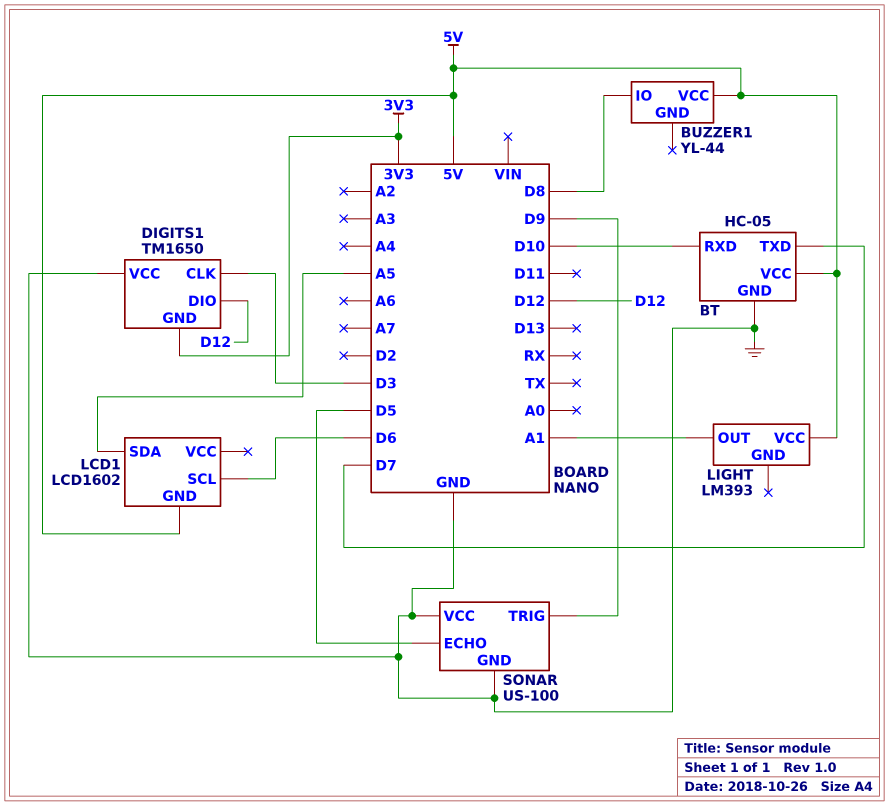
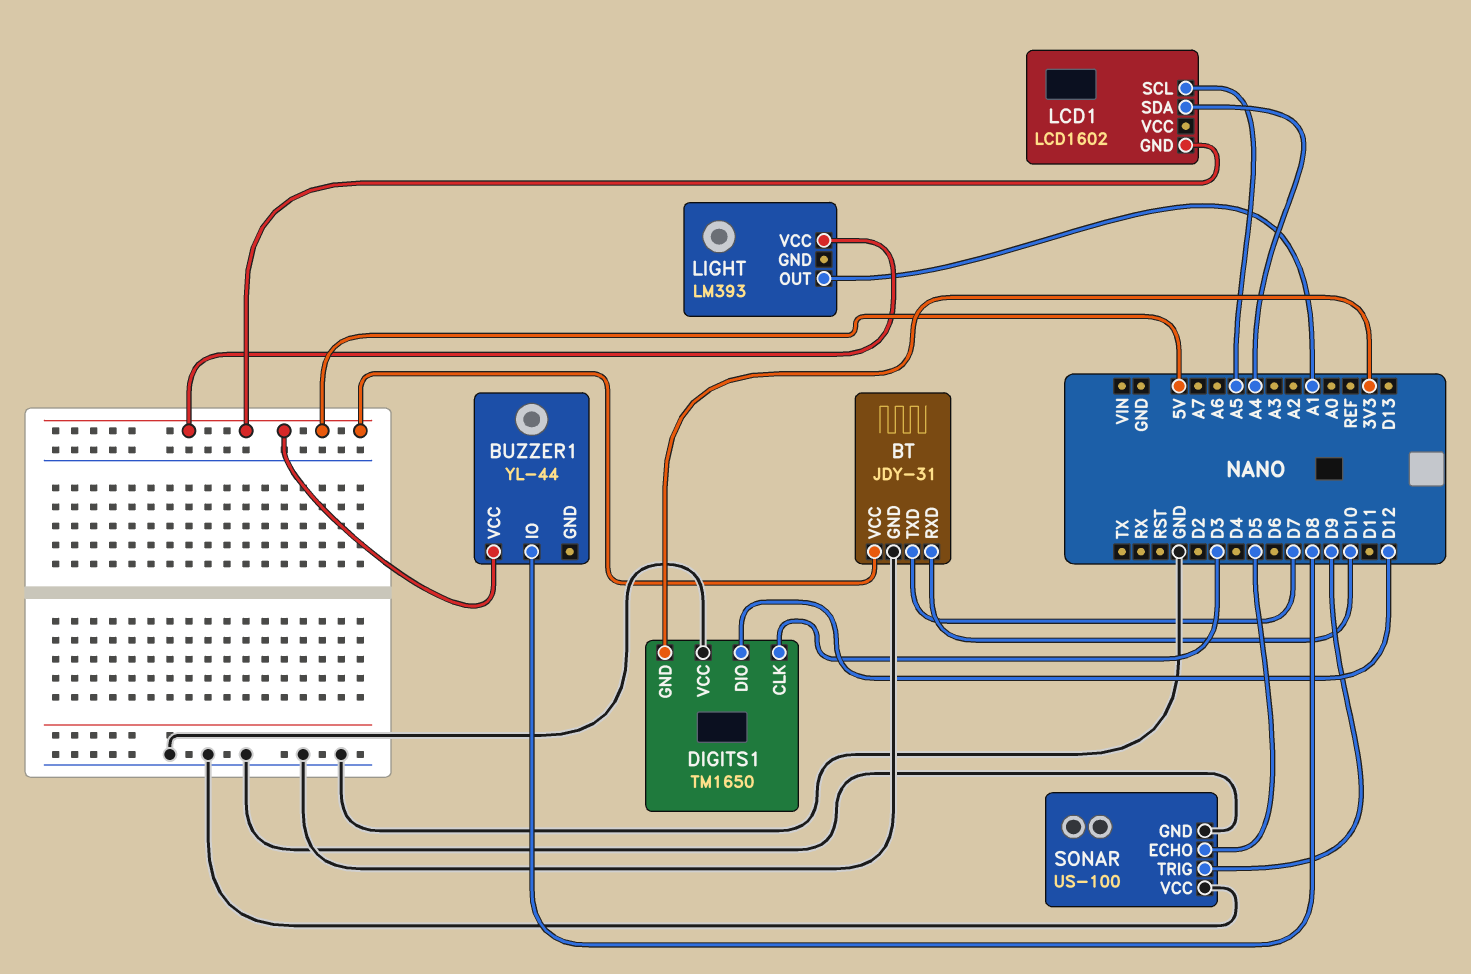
BT: HC-05 -> JDY-31
LCD1 pin SCL: D6 -> A5
LCD1 pin SDA: A5 -> A4

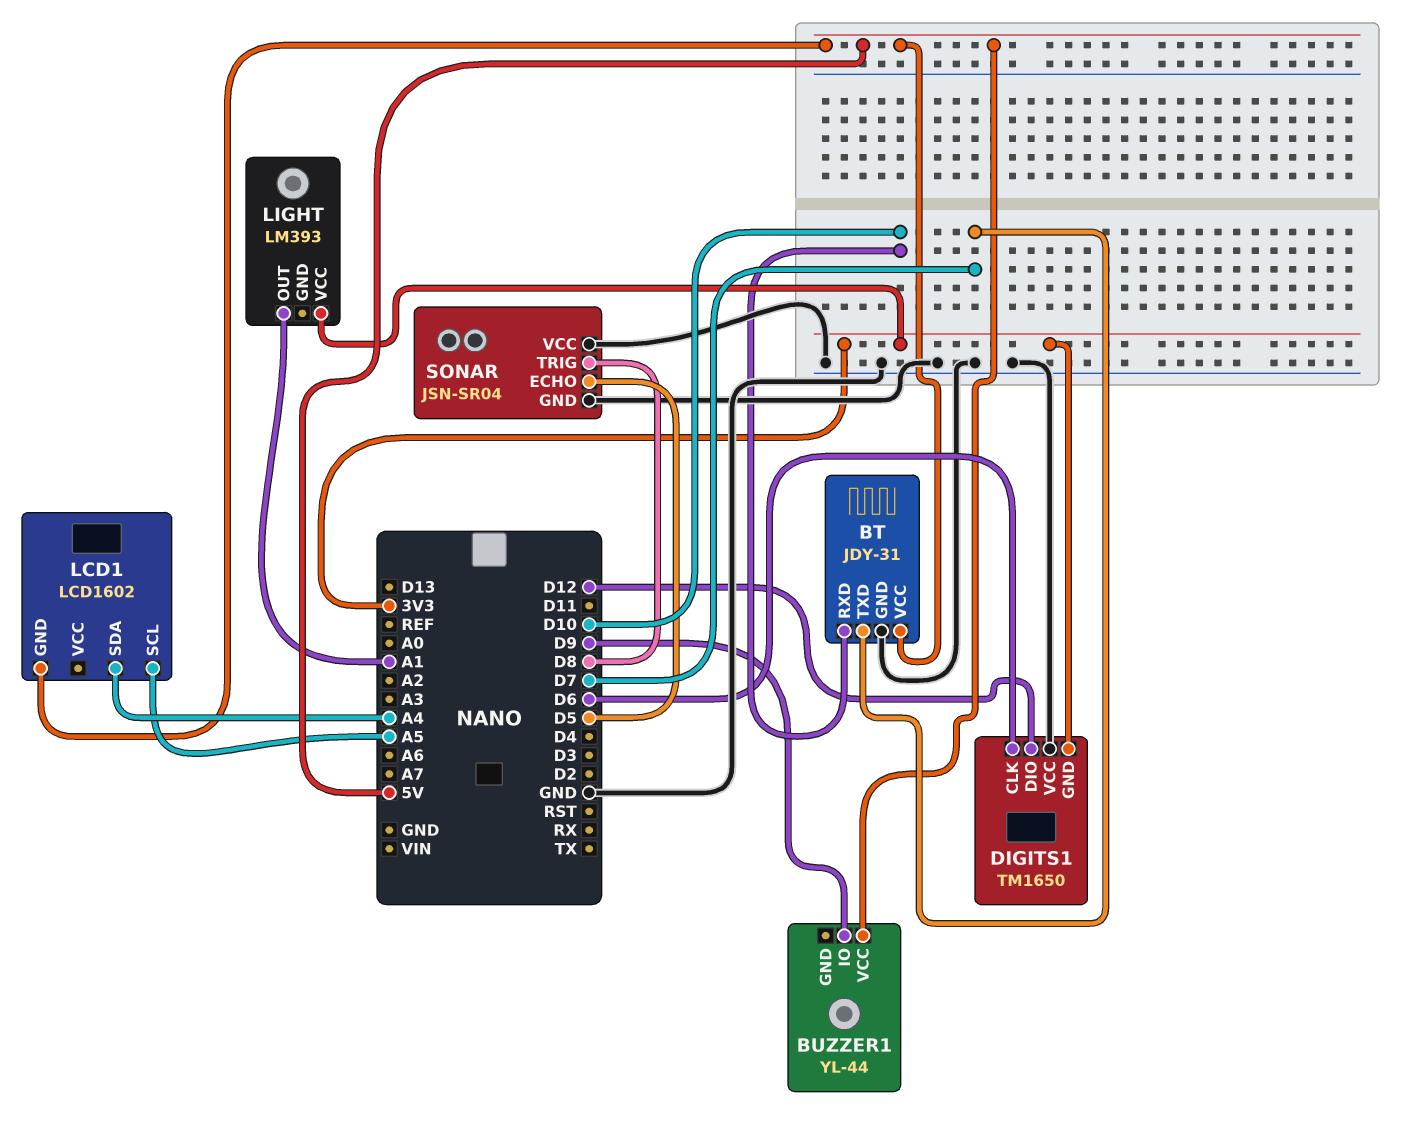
BUZZER1 pin IO: D8 -> D9
DIGITS1 pin CLK: D3 -> D6
LIGHT pin VCC: 5V -> 3V3
SONAR: US-100 -> JSN-SR04
SONAR pin TRIG: D9 -> D8

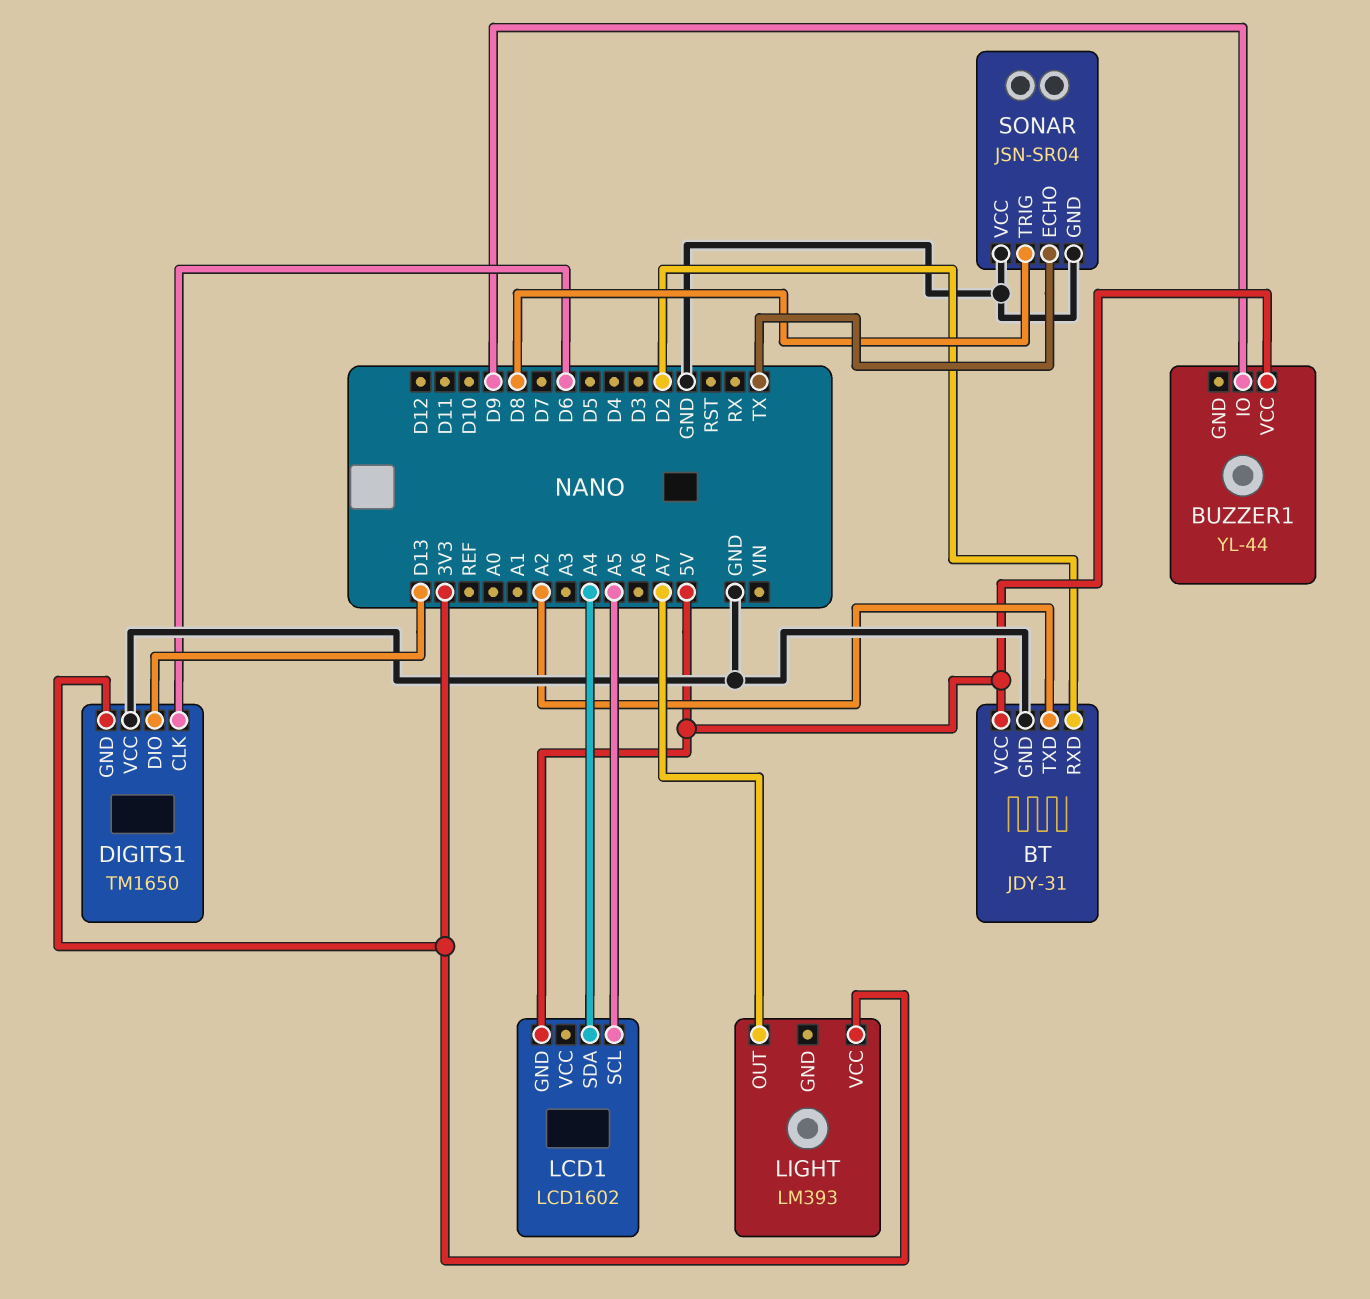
BT pin RXD: D10 -> D2
BT pin TXD: D7 -> A2
DIGITS1 pin DIO: D12 -> D13
LIGHT pin OUT: A1 -> A7
SONAR pin ECHO: D5 -> TX

